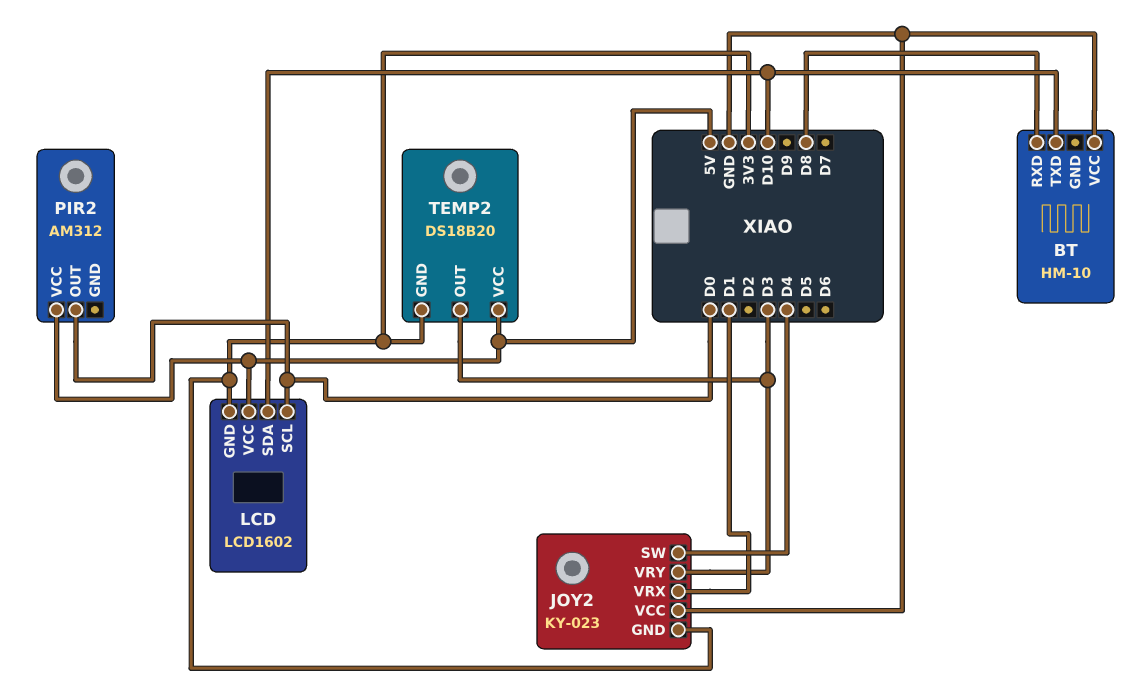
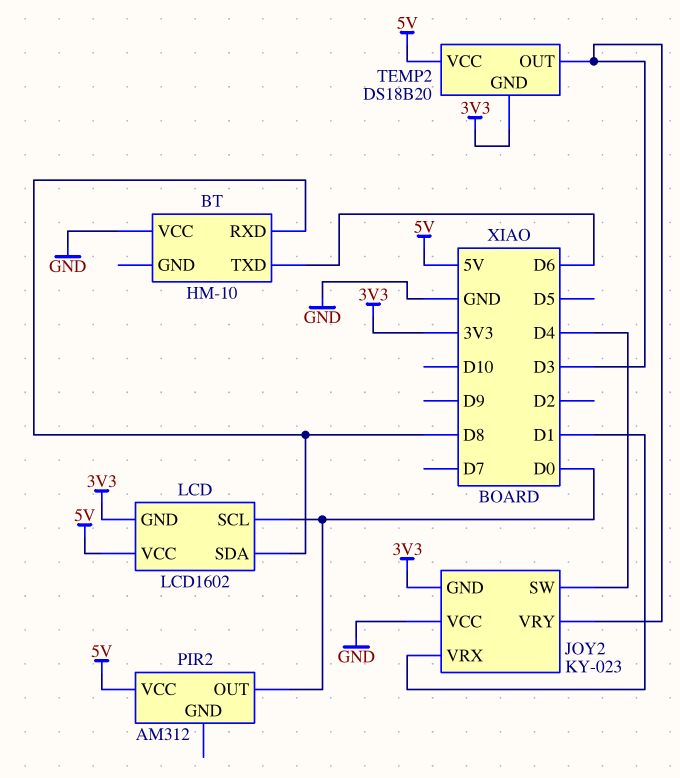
BT pin TXD: D10 -> D6
LCD pin SDA: D10 -> D8

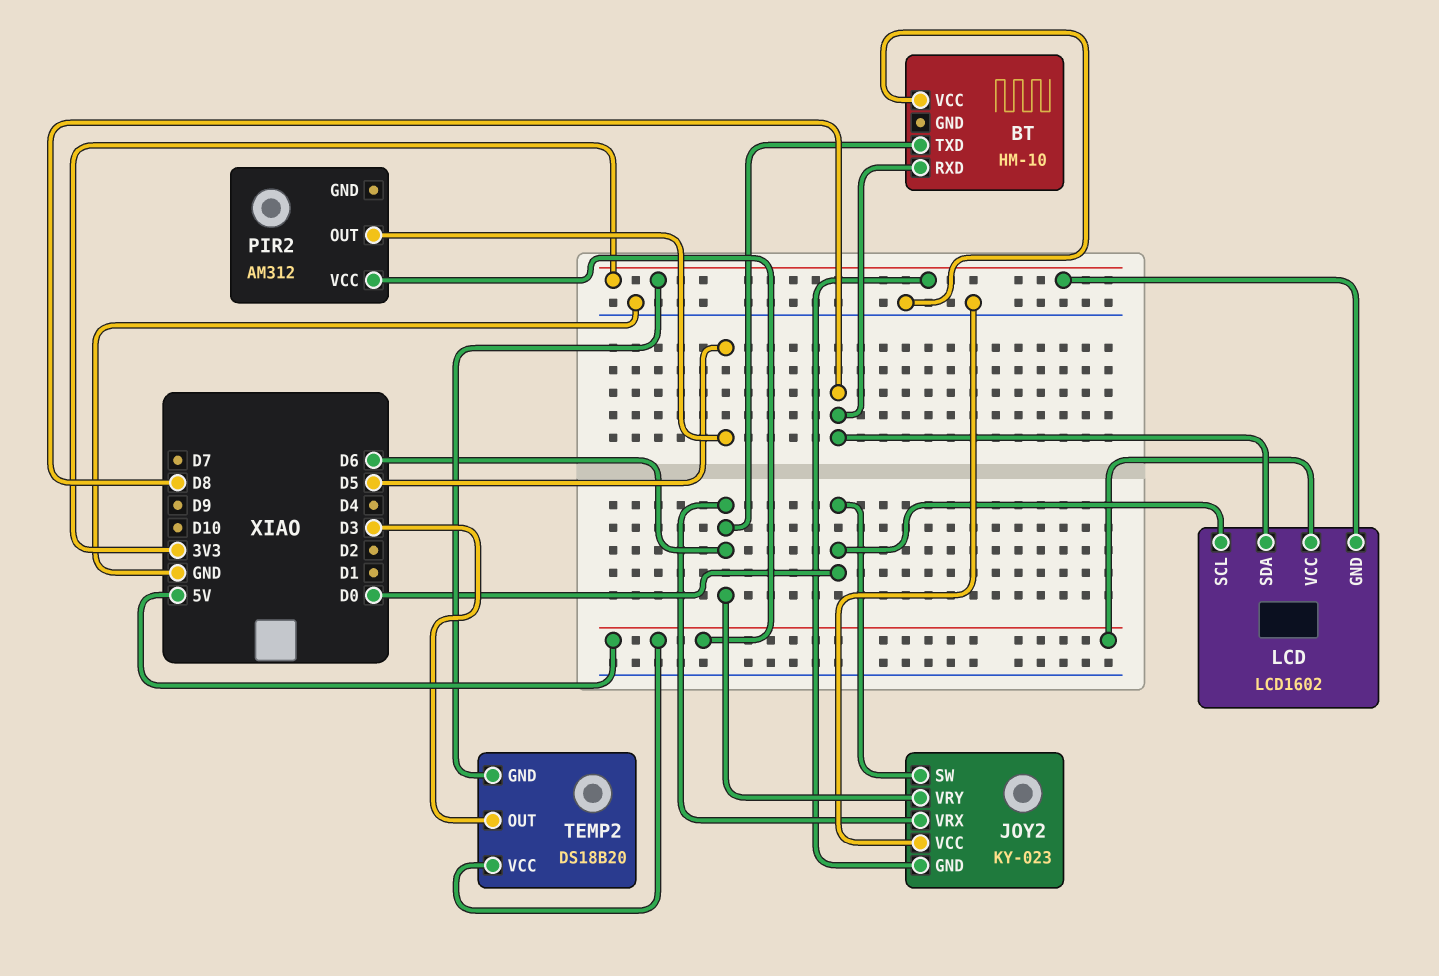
JOY2 pin SW: D4 -> D0
JOY2 pin VRX: D1 -> D6
JOY2 pin VRY: D3 -> D6
PIR2 pin OUT: D0 -> D5

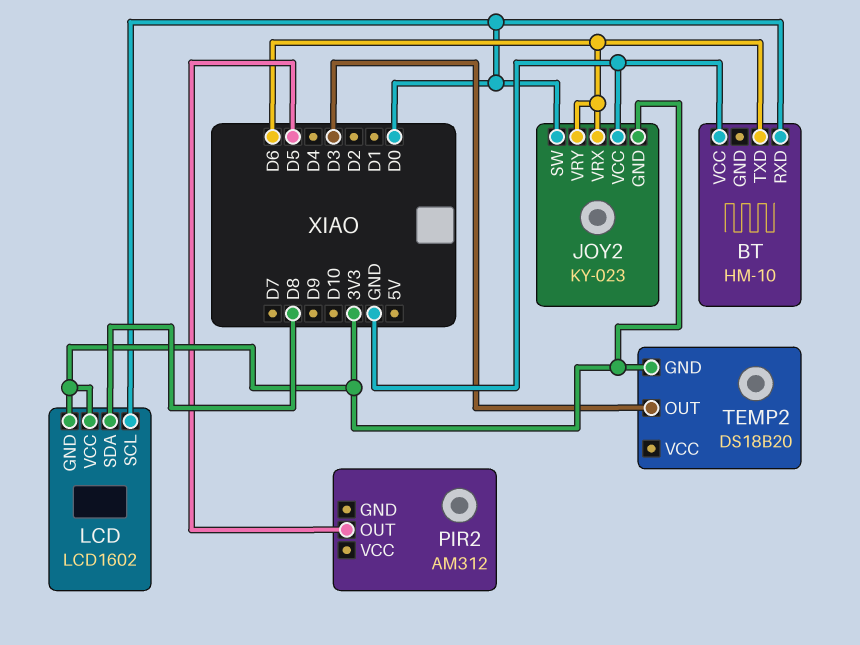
BT pin RXD: D8 -> D0
LCD pin VCC: 5V -> 3V3
PIR2 pin VCC: 5V -> none
TEMP2 pin VCC: 5V -> none

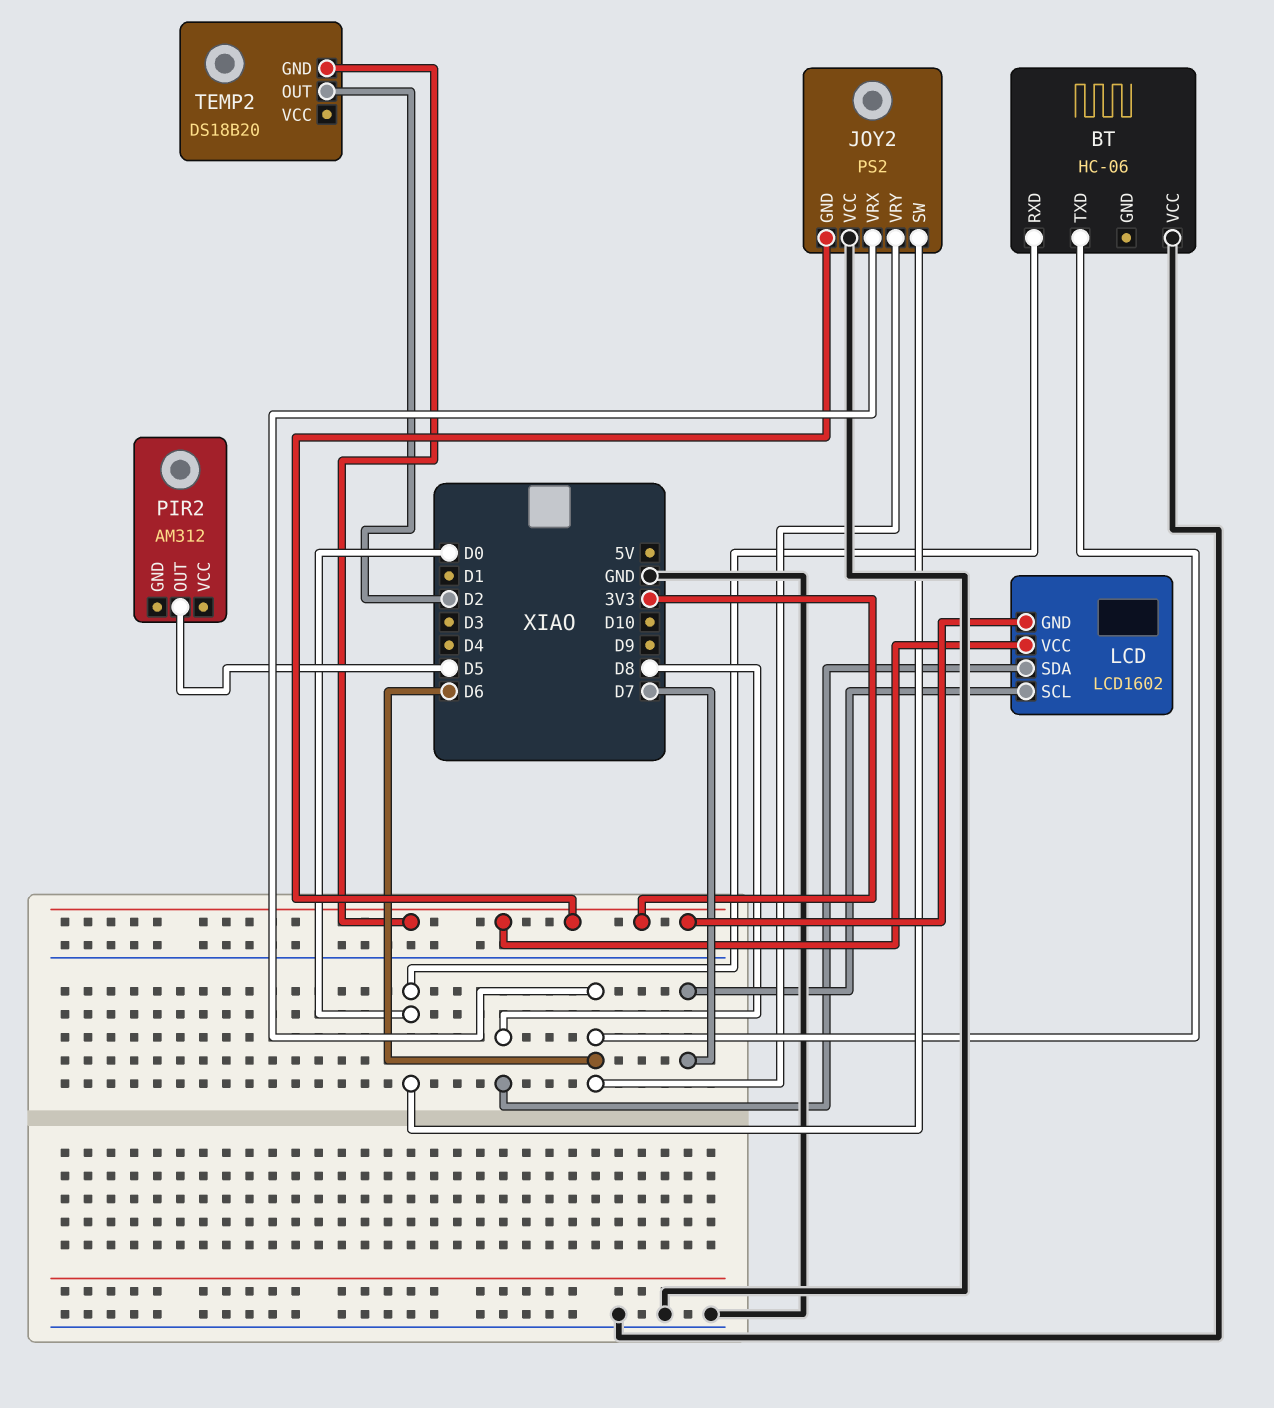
BT: HM-10 -> HC-06
JOY2: KY-023 -> PS2
LCD pin SCL: D0 -> D7
TEMP2 pin OUT: D3 -> D2

